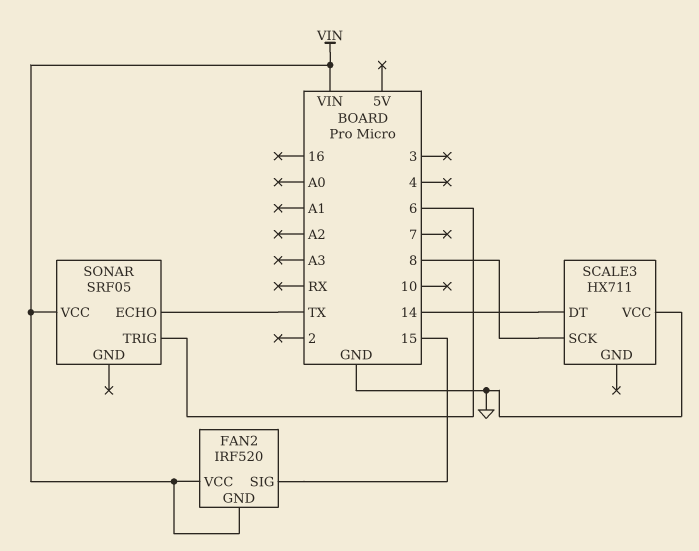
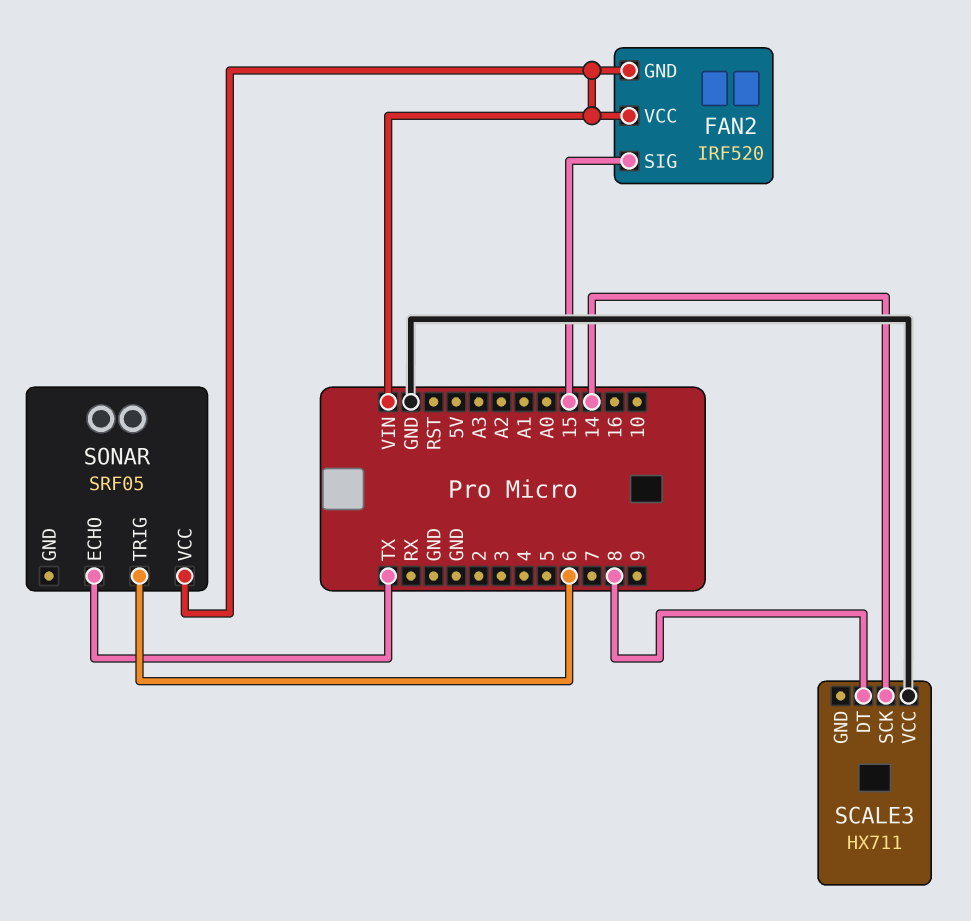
SCALE3 pin DT: 14 -> 8
SCALE3 pin SCK: 8 -> 14

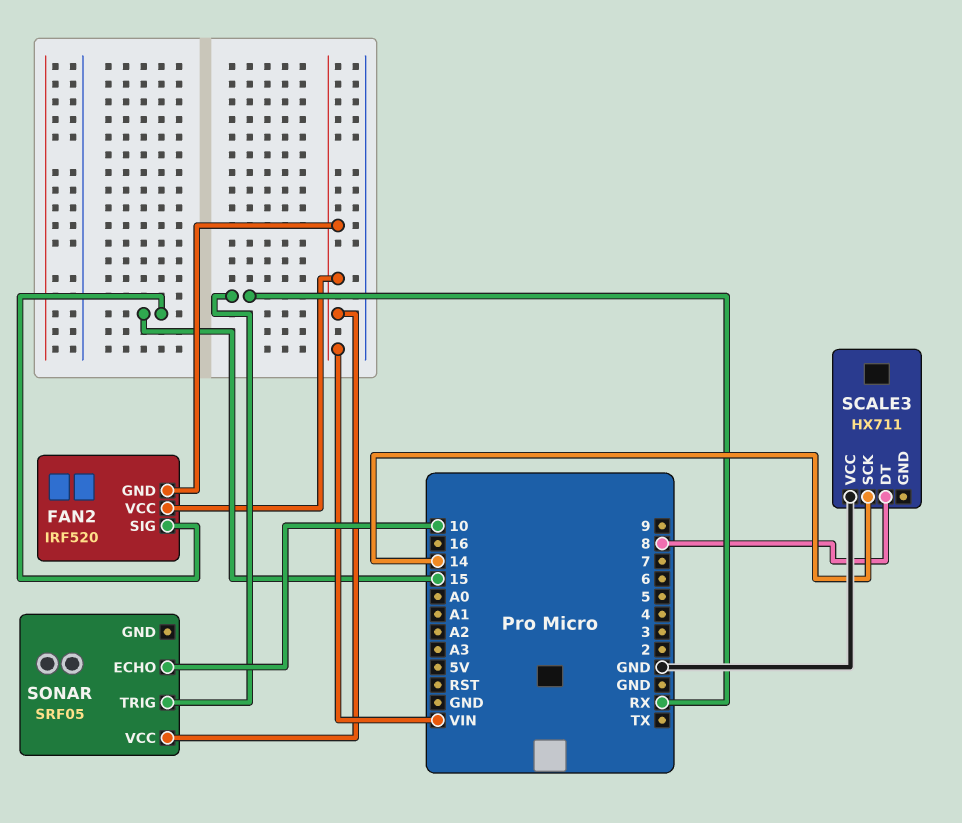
SONAR pin ECHO: TX -> 10
SONAR pin TRIG: 6 -> RX

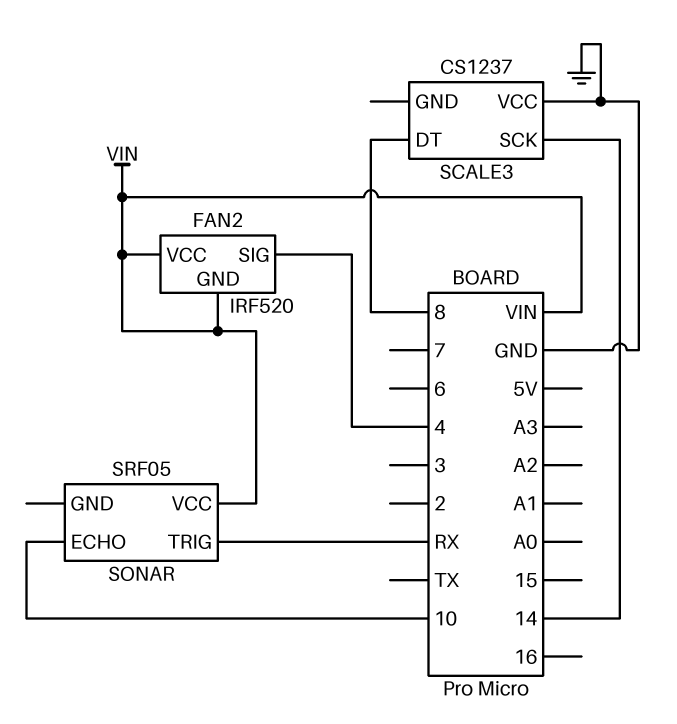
FAN2 pin SIG: 15 -> 4
SCALE3: HX711 -> CS1237

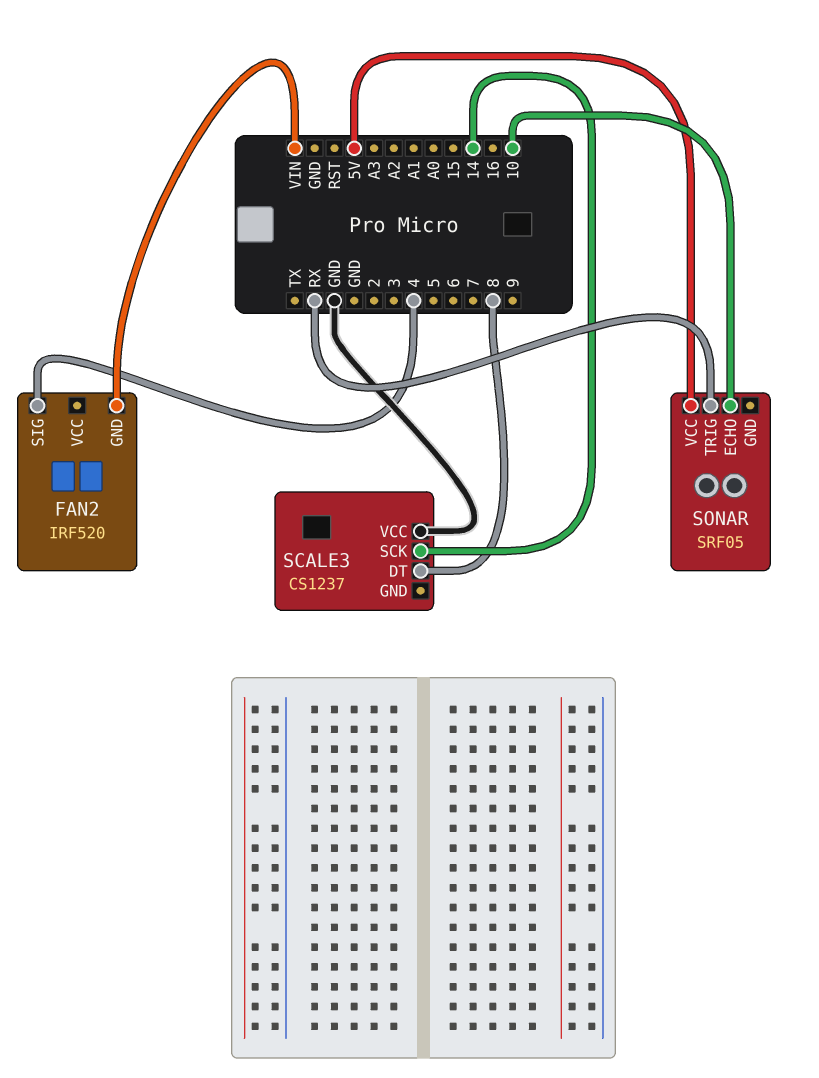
FAN2 pin VCC: VIN -> none
SONAR pin VCC: VIN -> 5V

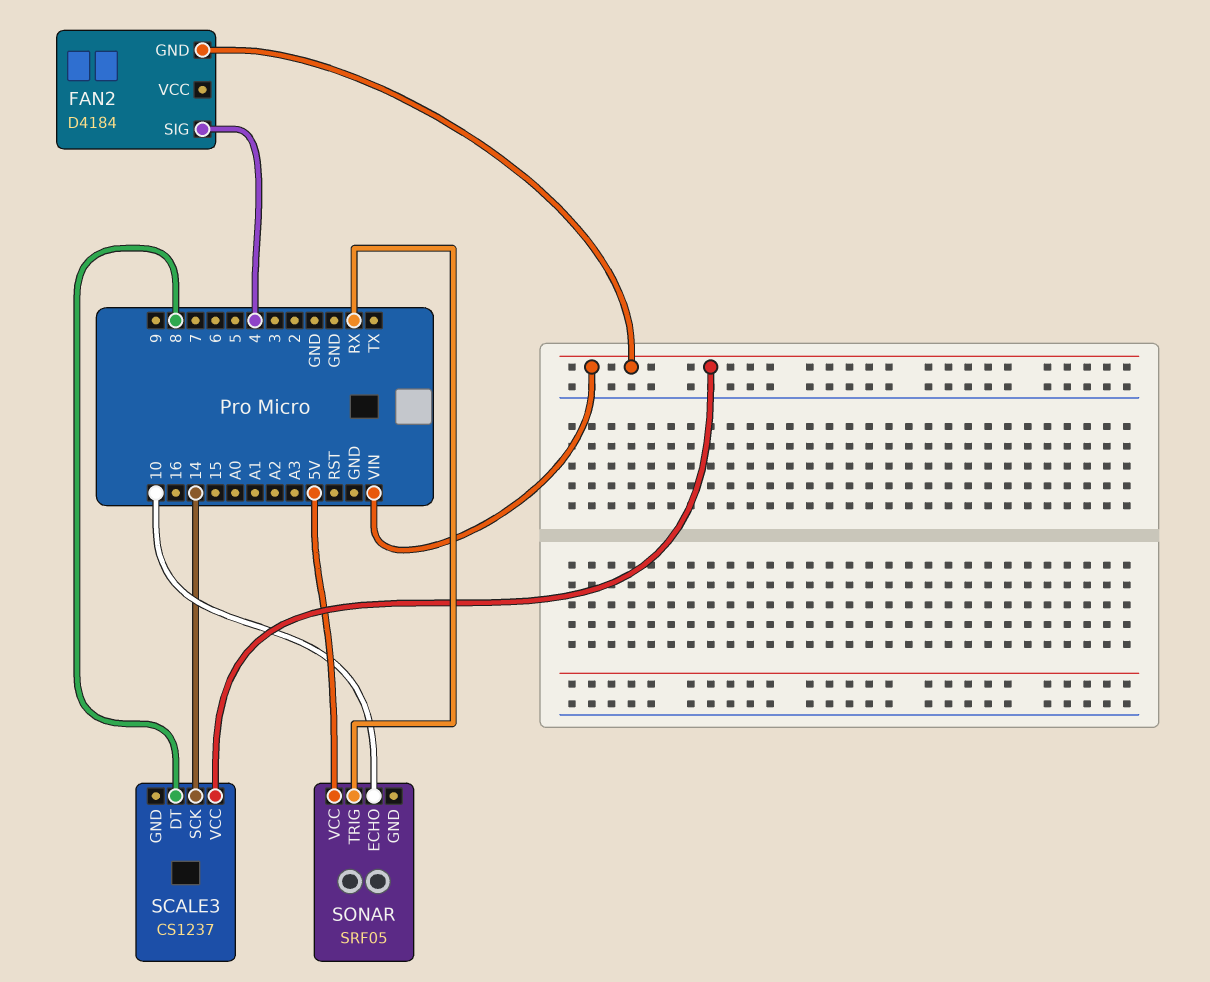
FAN2: IRF520 -> D4184
SCALE3 pin VCC: GND -> VIN

